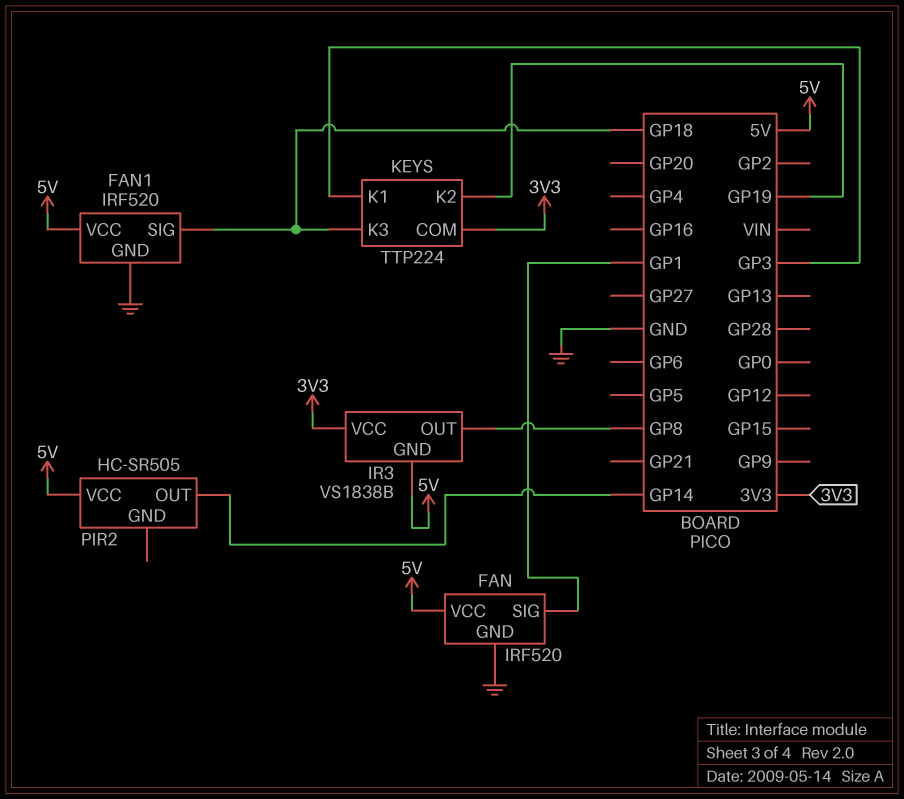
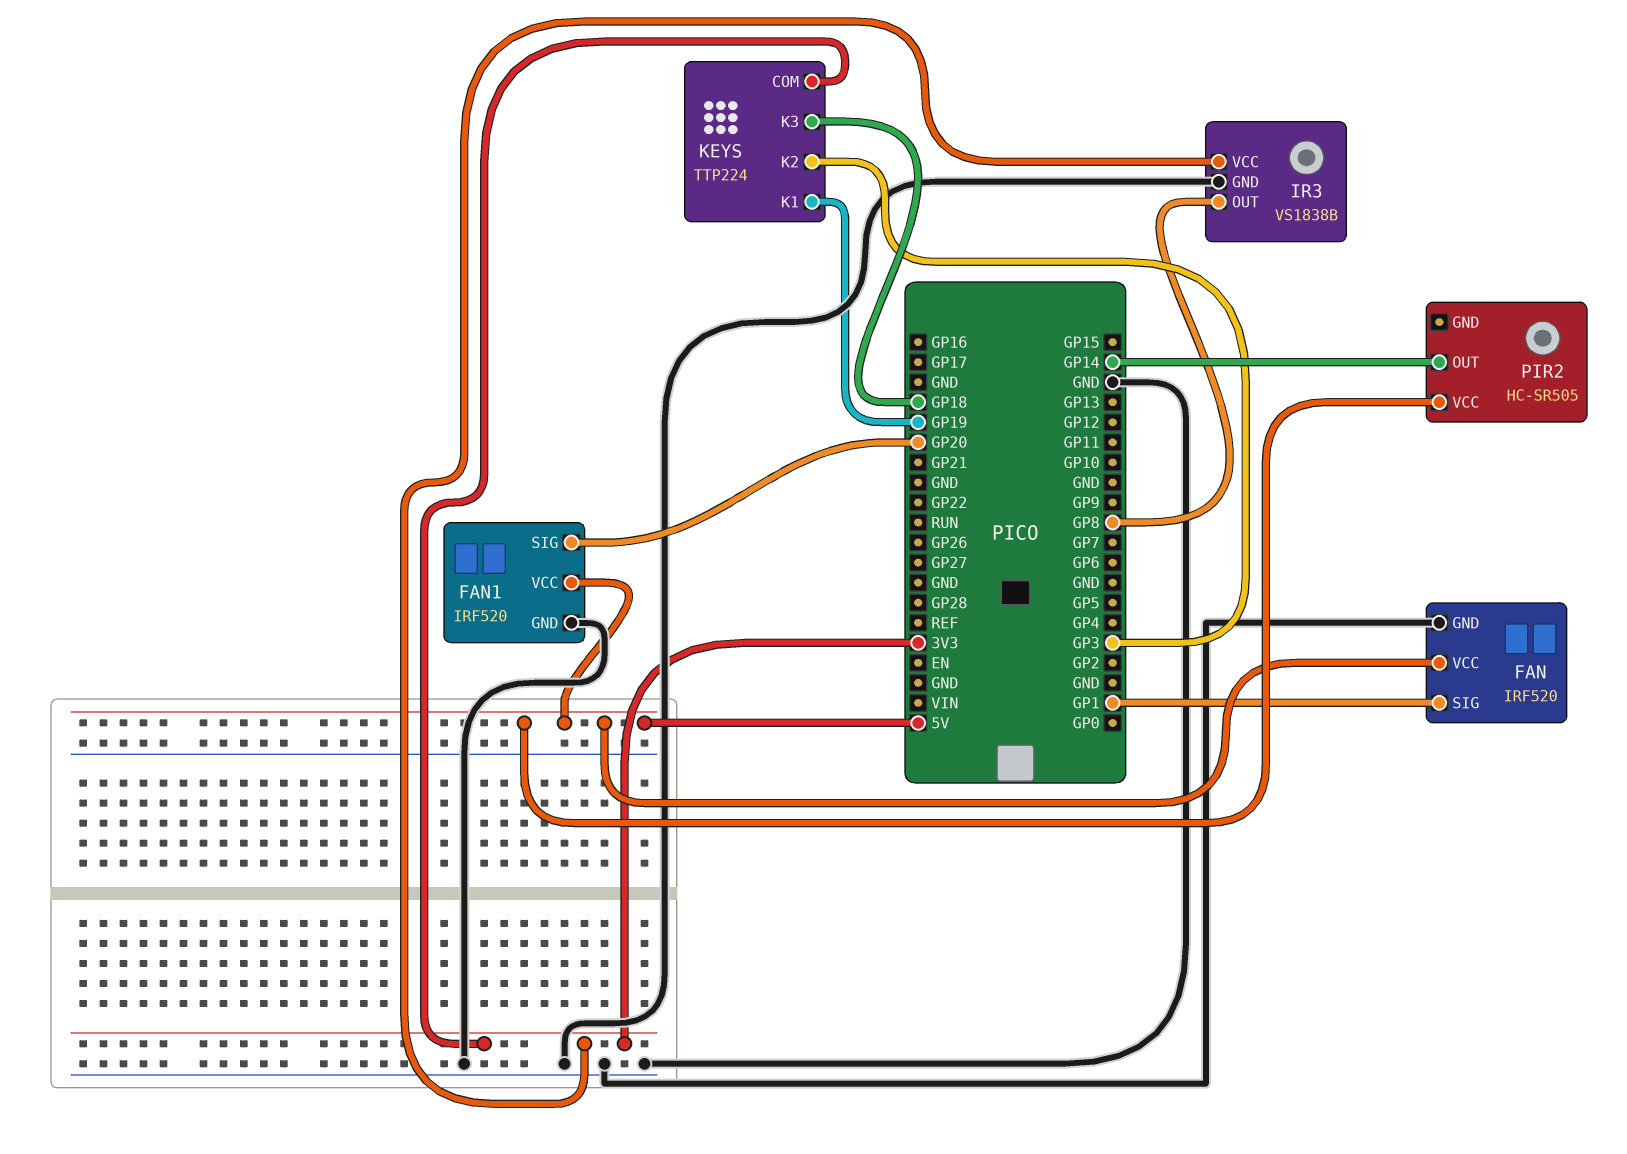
FAN1 pin SIG: GP18 -> GP20
IR3 pin GND: 5V -> GND
KEYS pin K1: GP3 -> GP19
KEYS pin K2: GP19 -> GP3

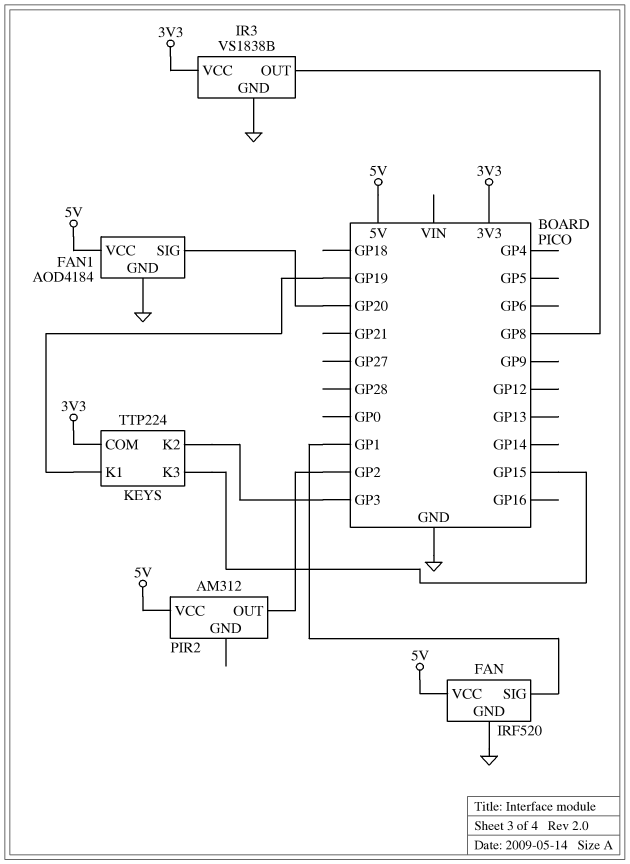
FAN1: IRF520 -> AOD4184
KEYS pin K3: GP18 -> GP15
PIR2: HC-SR505 -> AM312
PIR2 pin OUT: GP14 -> GP2

